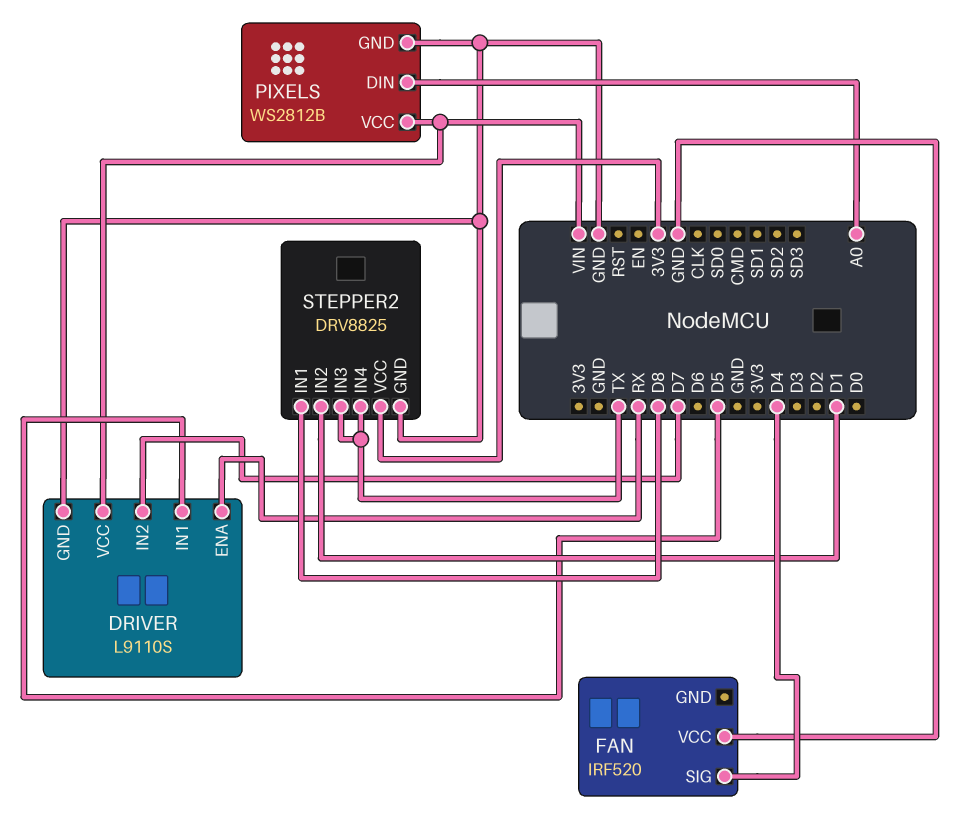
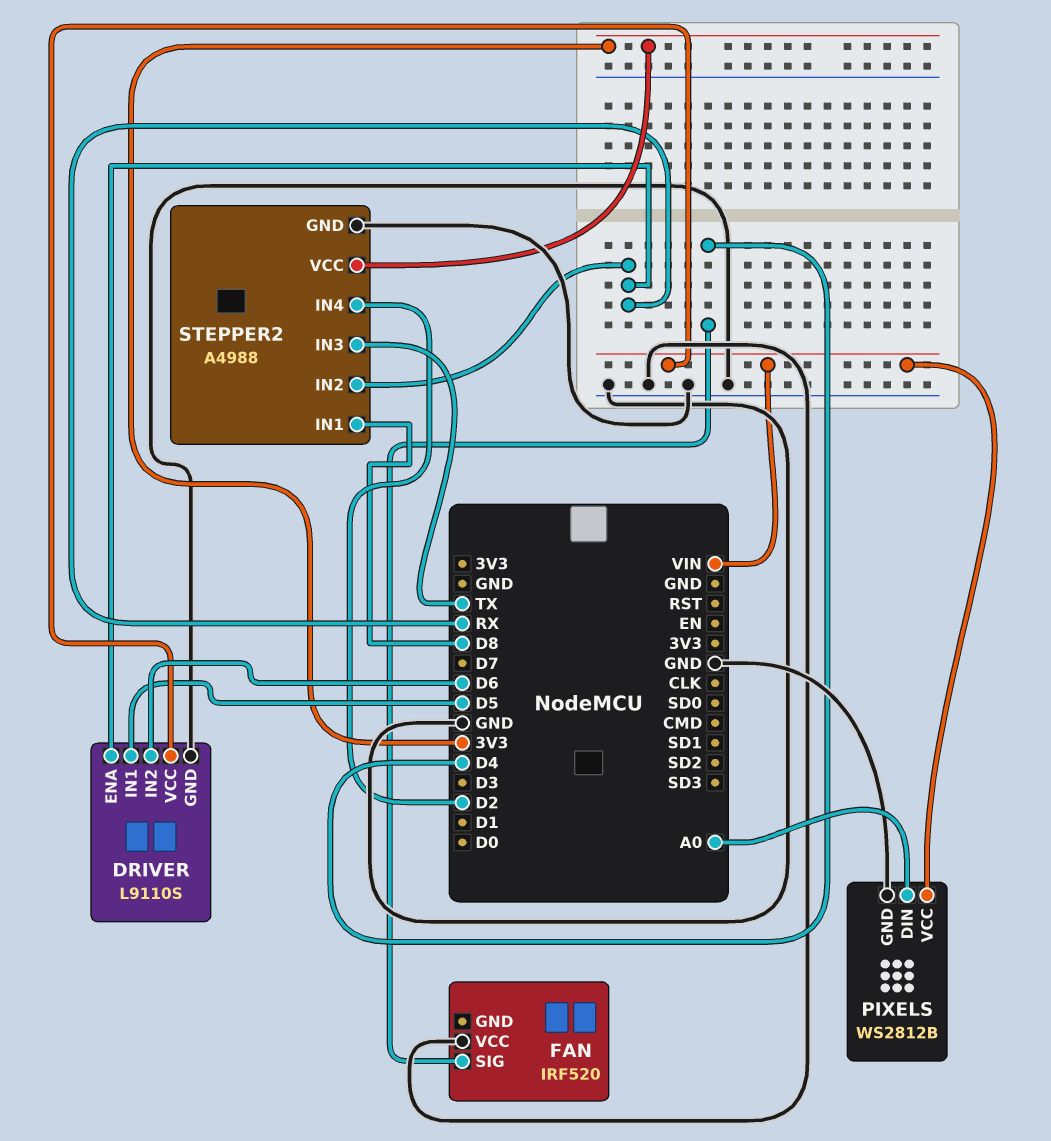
DRIVER pin IN2: D7 -> D6
STEPPER2: DRV8825 -> A4988
STEPPER2 pin IN2: D1 -> RX
STEPPER2 pin IN4: TX -> D2

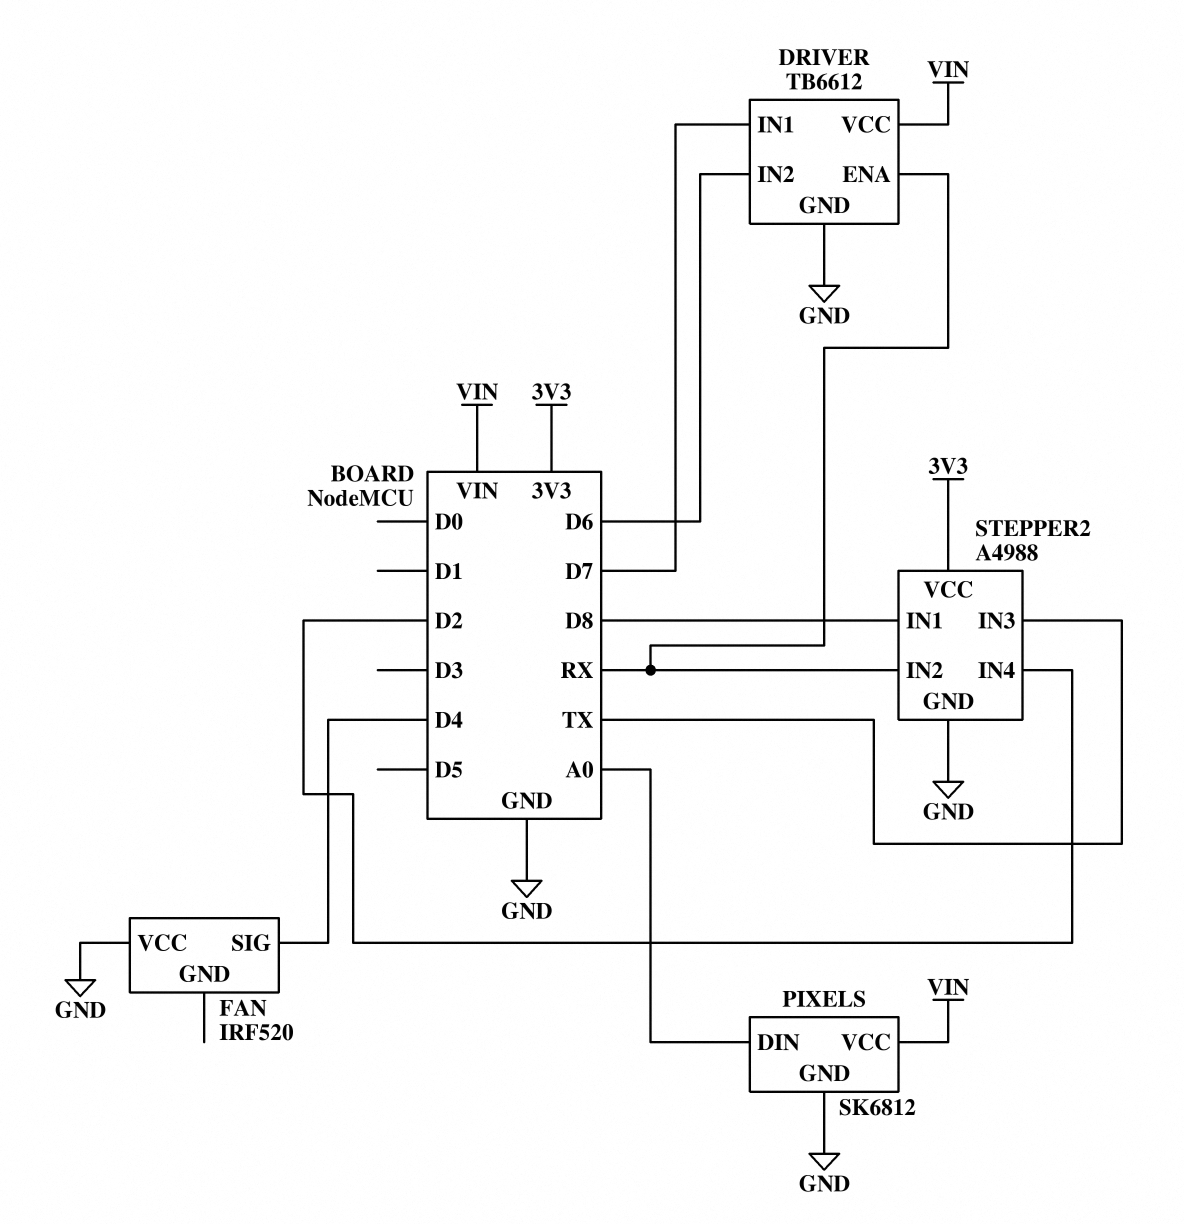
DRIVER: L9110S -> TB6612
DRIVER pin IN1: D5 -> D7
PIXELS: WS2812B -> SK6812

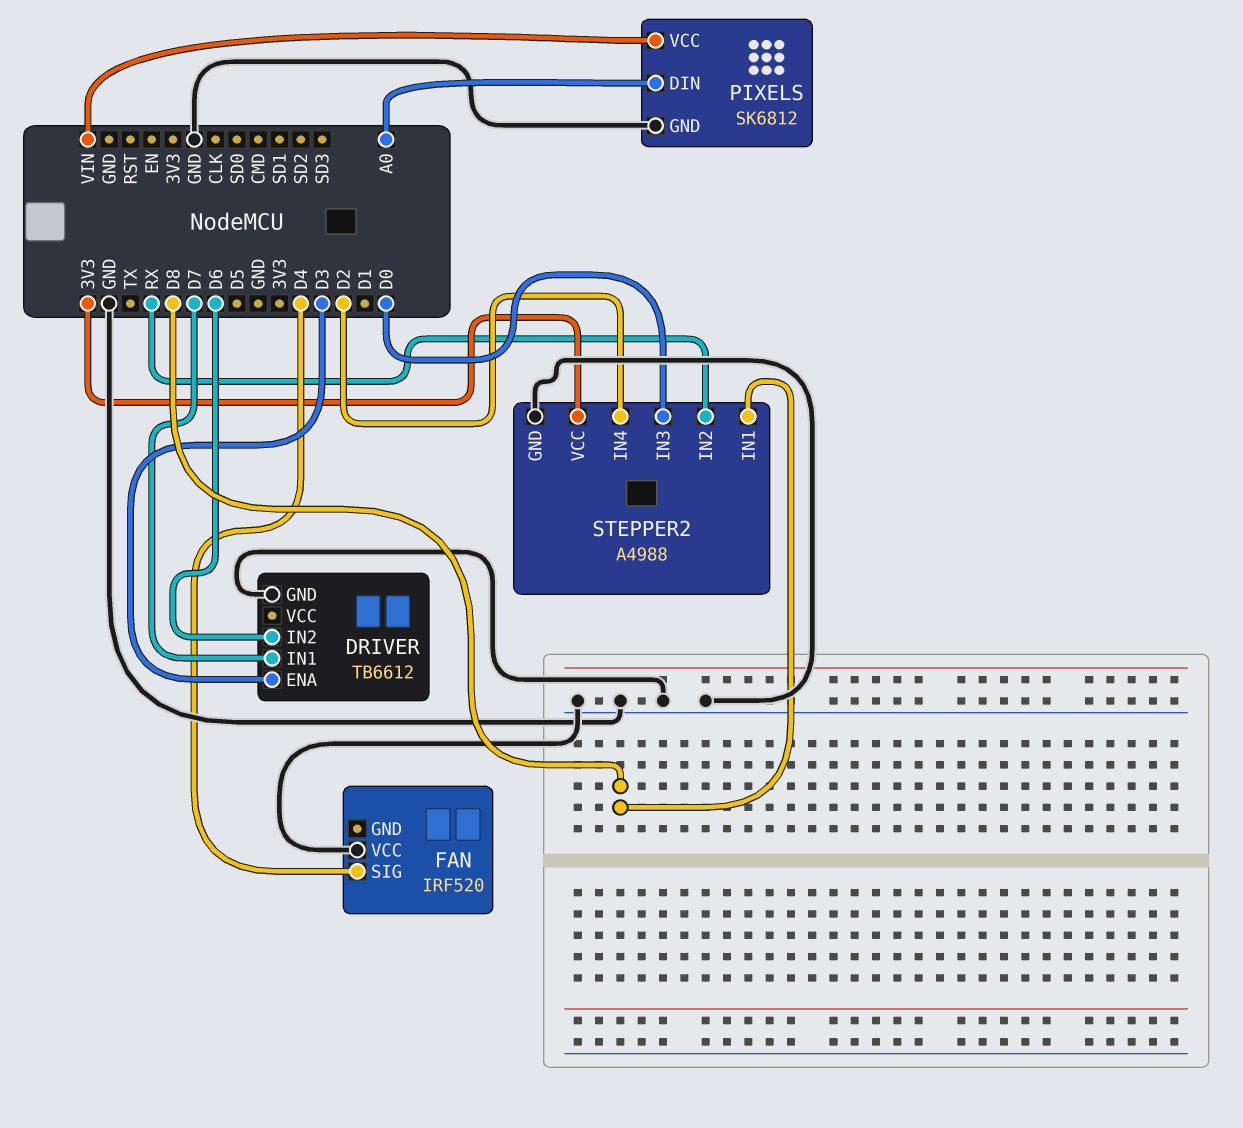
DRIVER pin ENA: RX -> D3
DRIVER pin VCC: VIN -> none
STEPPER2 pin IN3: TX -> D0

